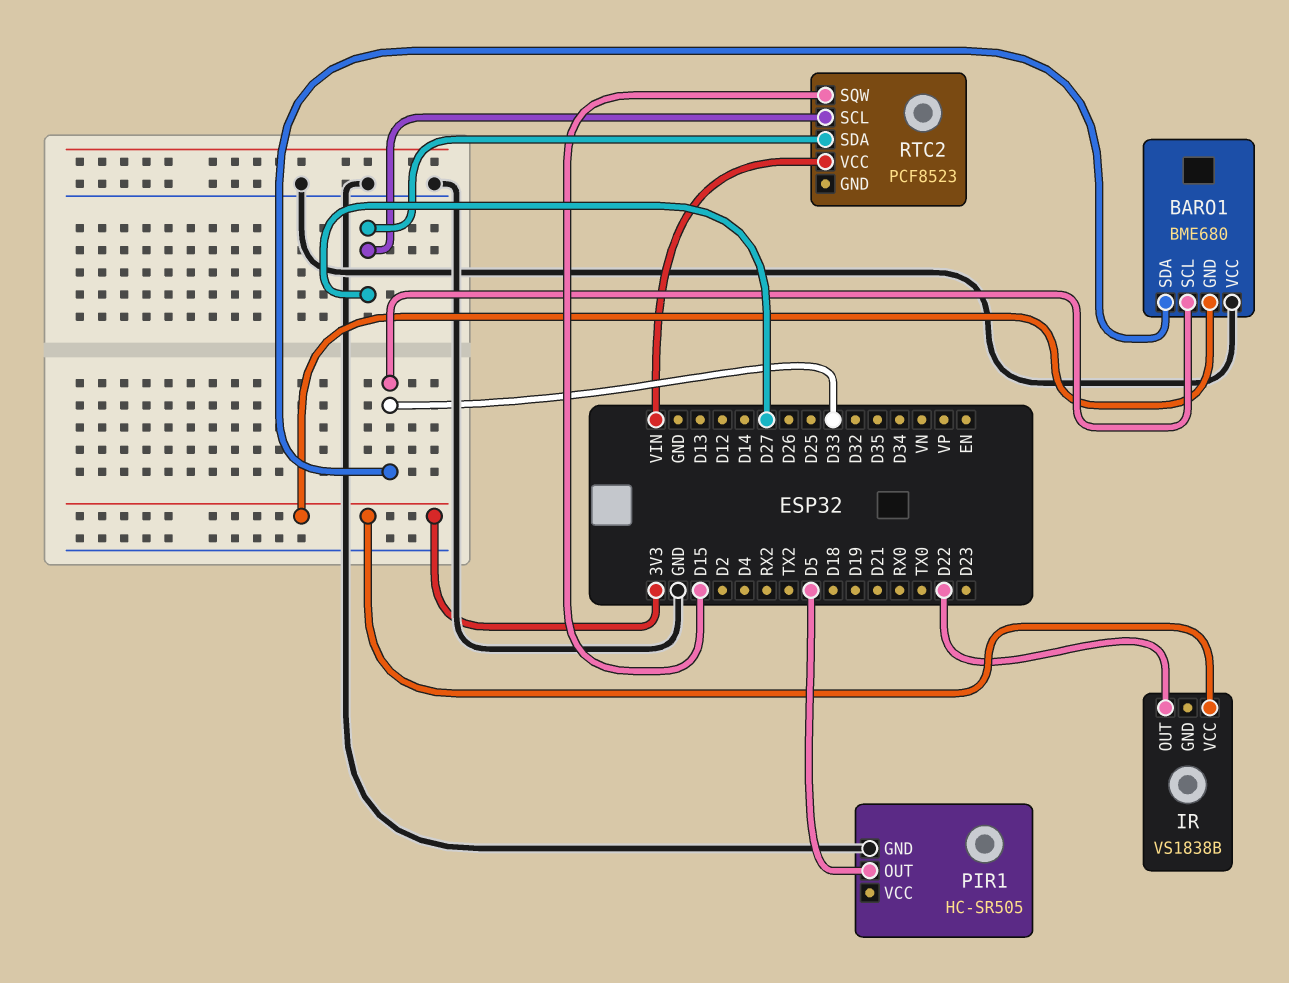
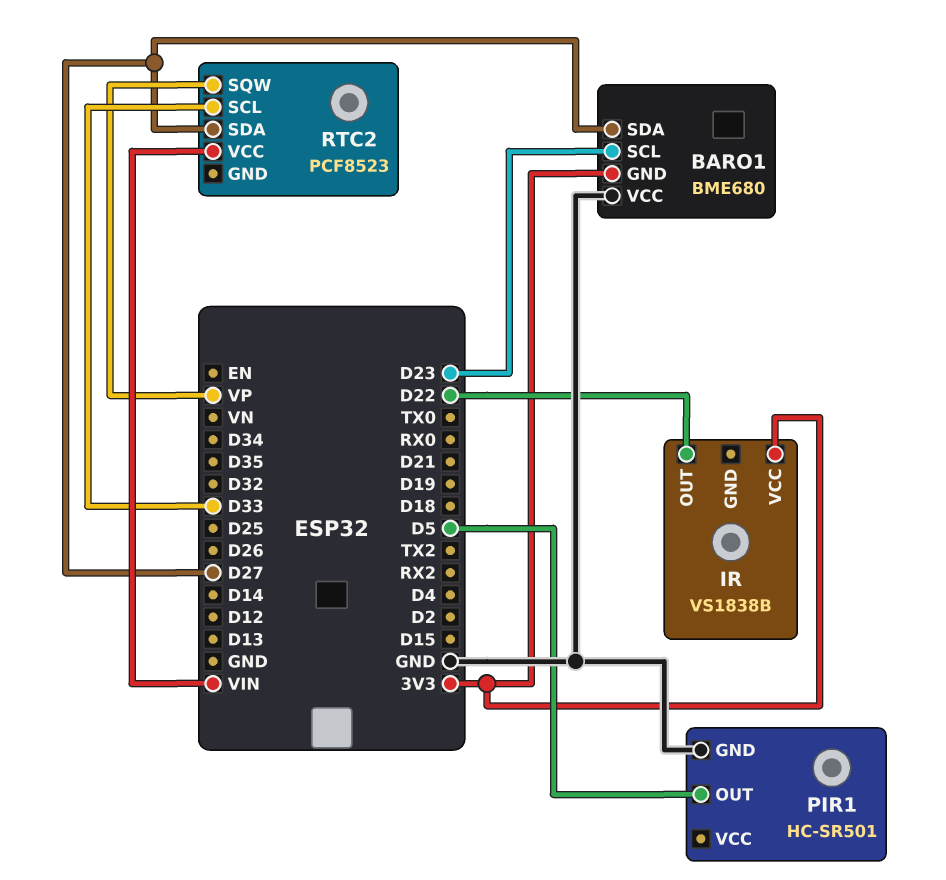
BARO1 pin SCL: D33 -> D23
BARO1 pin SDA: D33 -> D27
PIR1: HC-SR505 -> HC-SR501
RTC2 pin SCL: D27 -> D33
RTC2 pin SQW: D15 -> VP

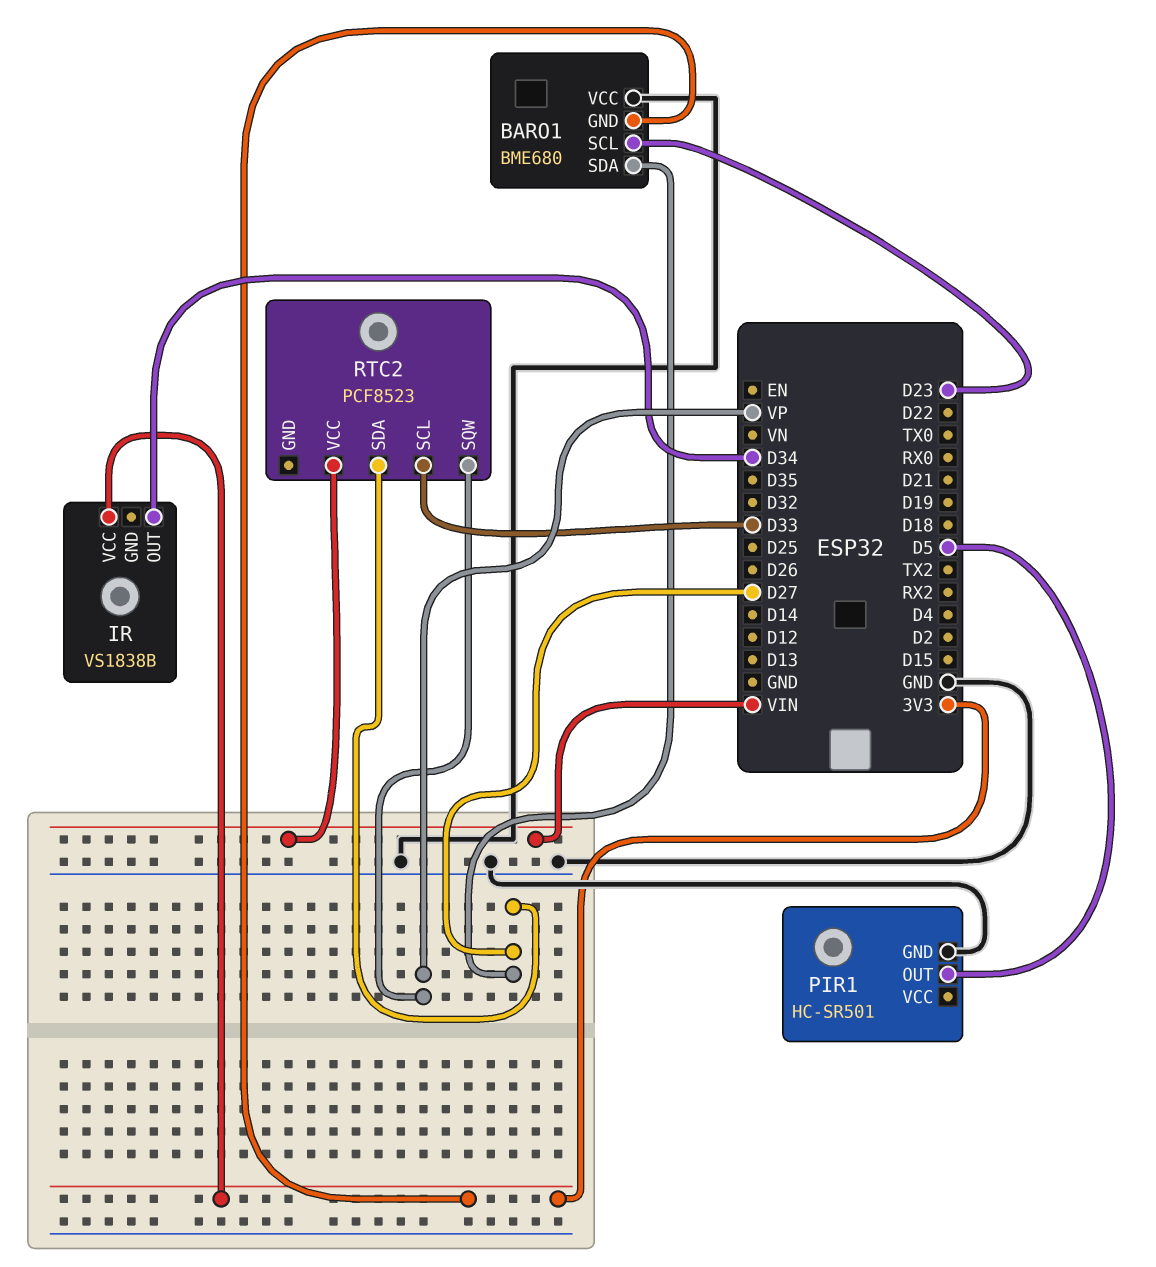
IR pin OUT: D22 -> D34

